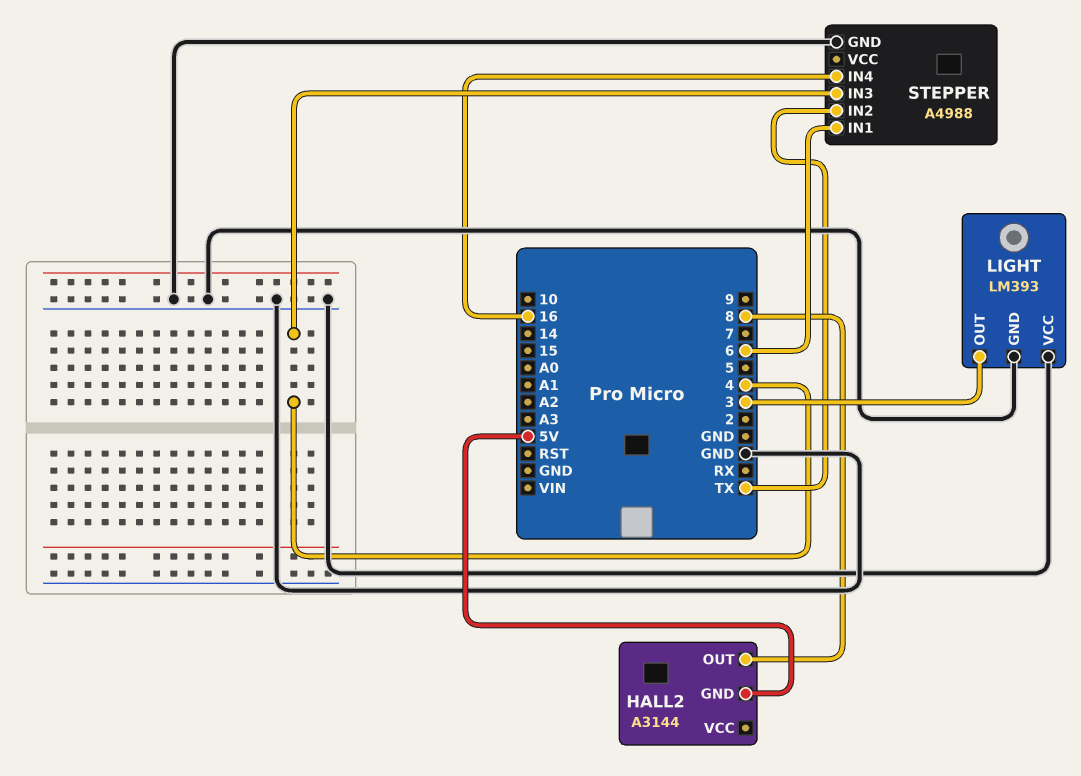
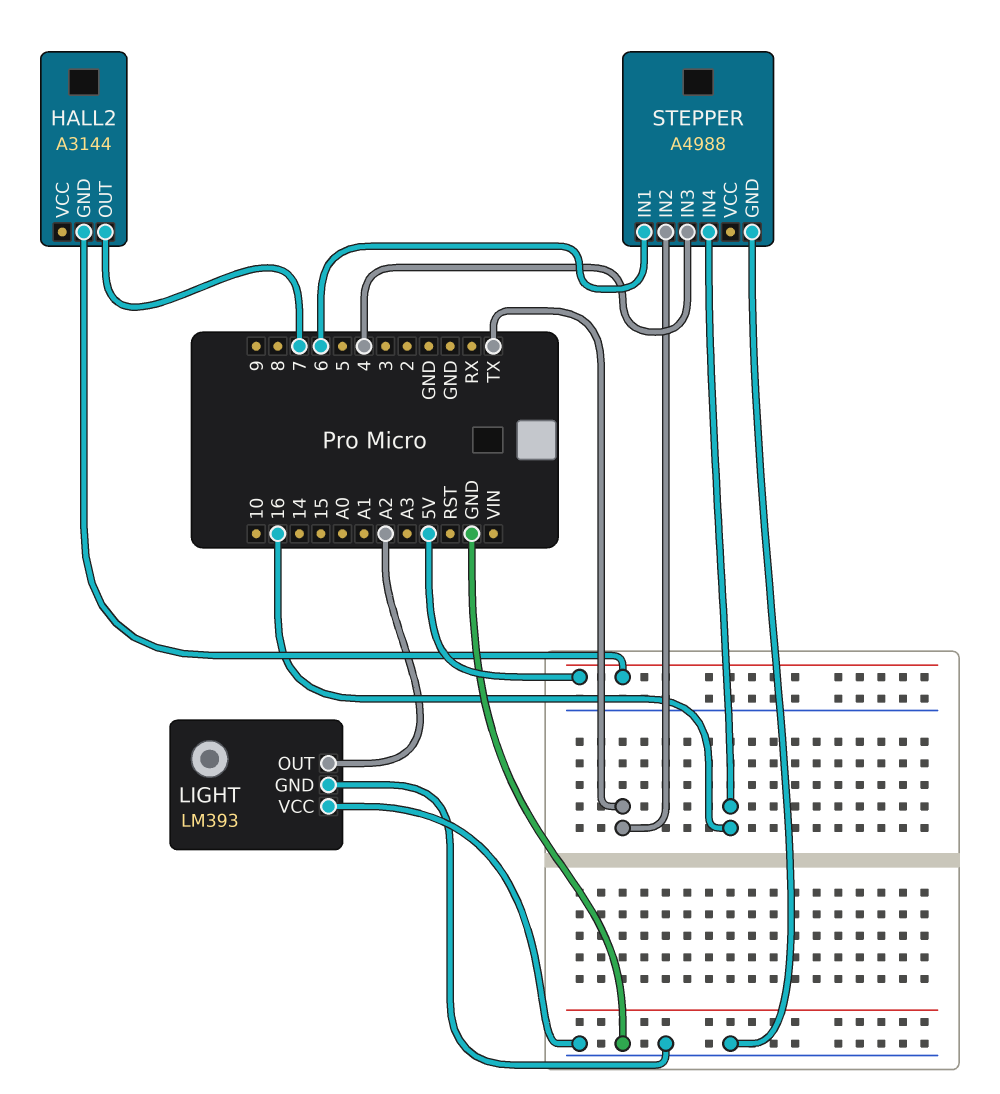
HALL2 pin OUT: 8 -> 7
LIGHT pin OUT: 3 -> A2

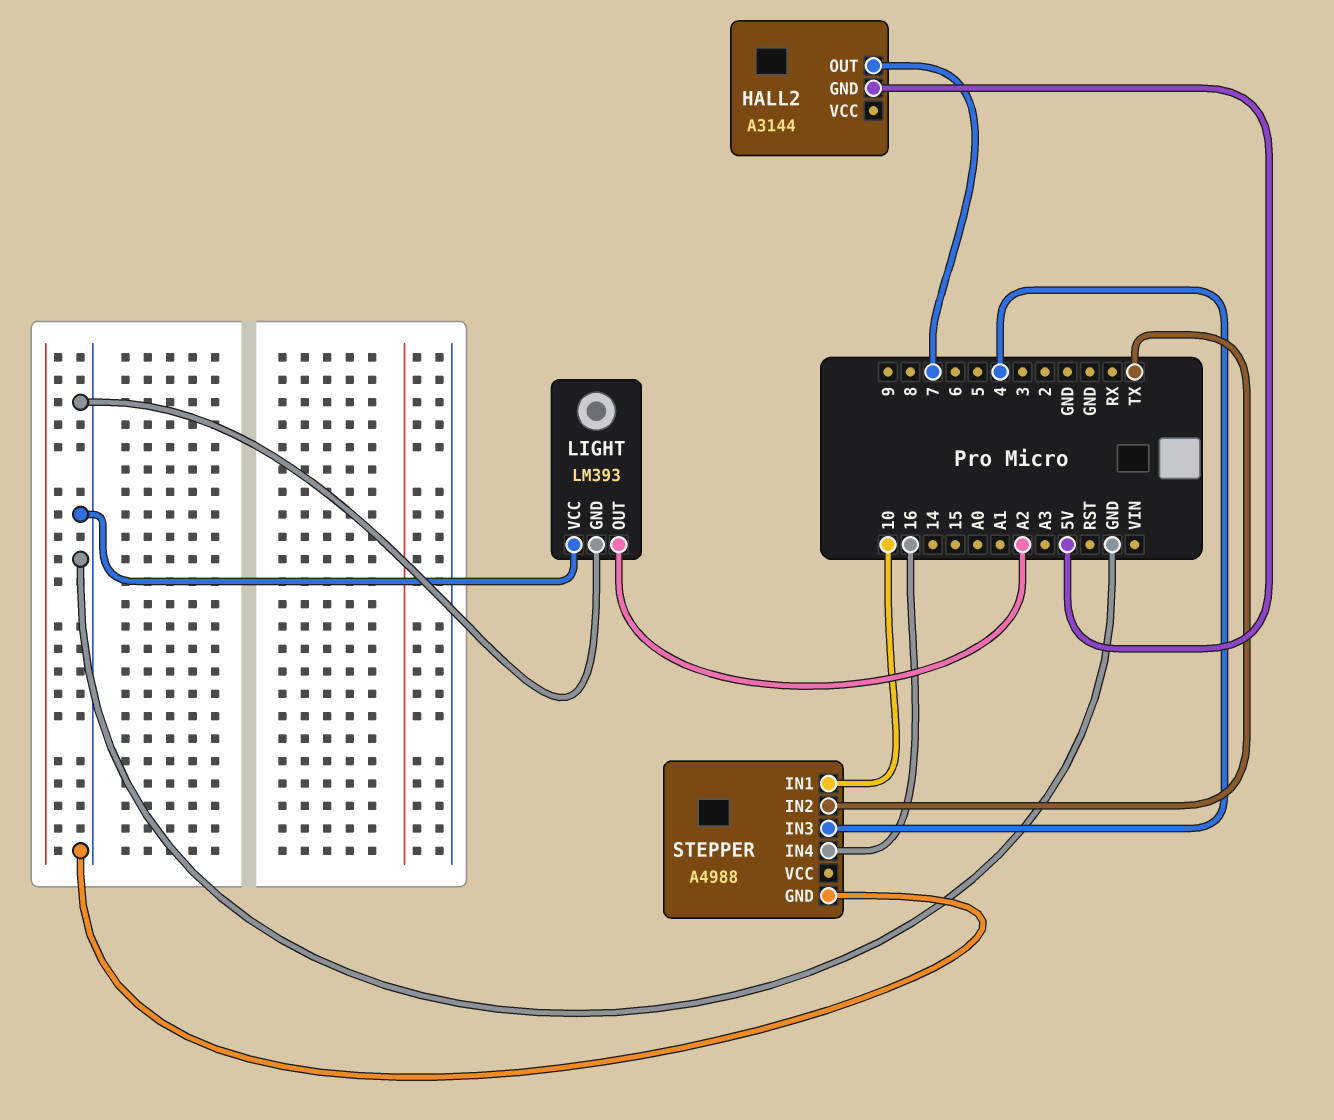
STEPPER pin IN1: 6 -> 10

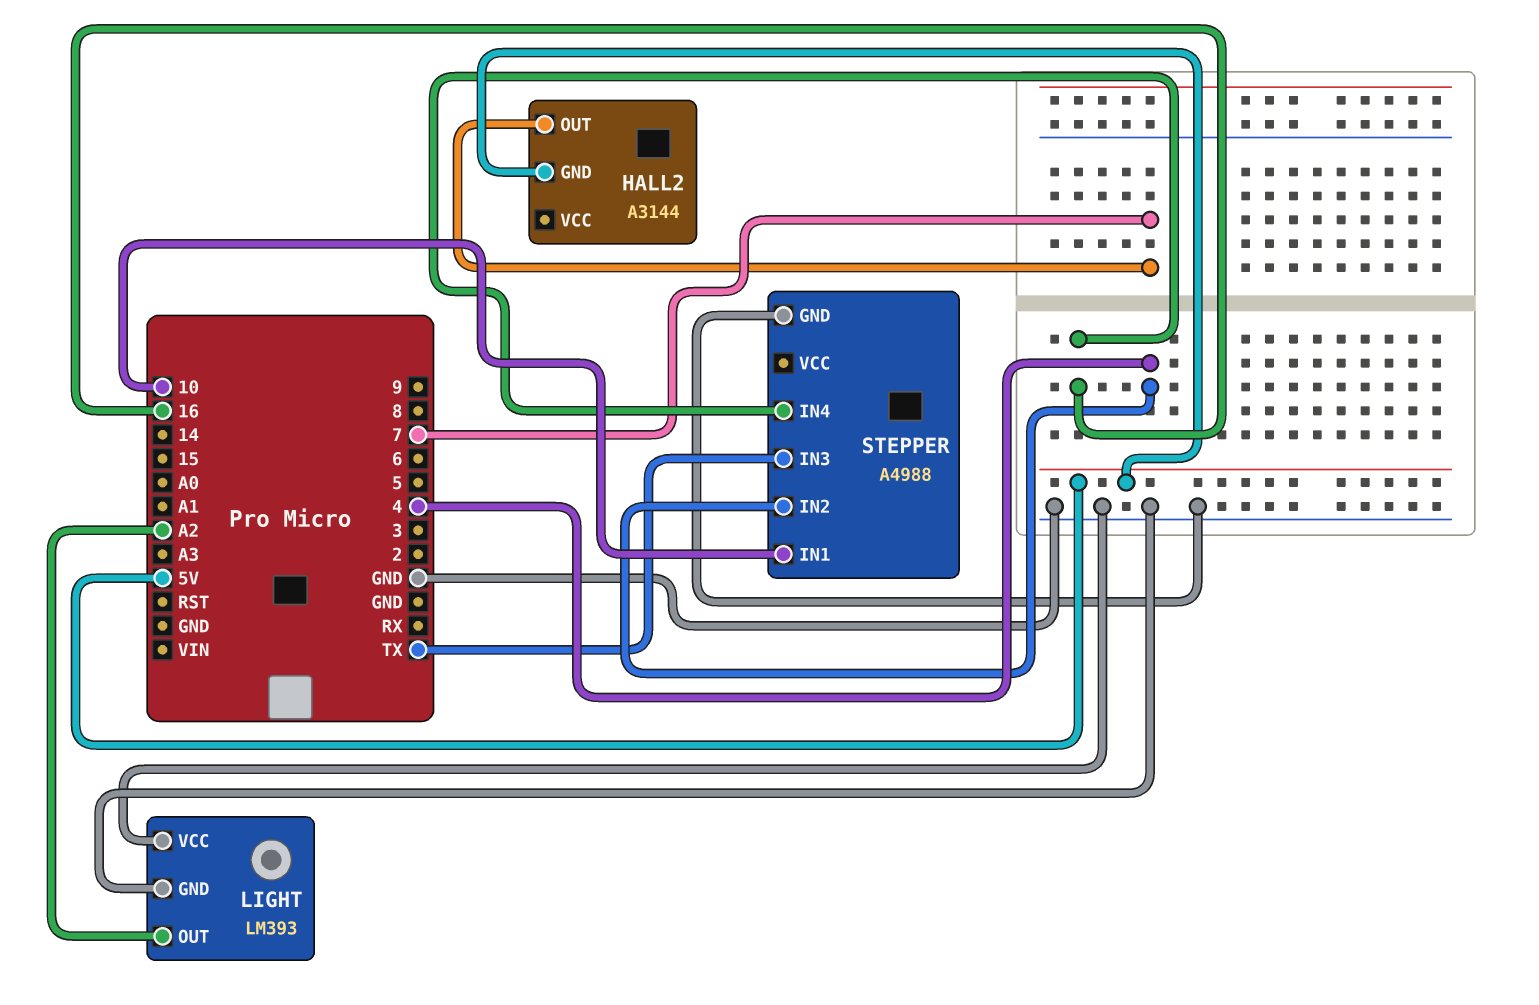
STEPPER pin IN2: TX -> 4
STEPPER pin IN3: 4 -> TX

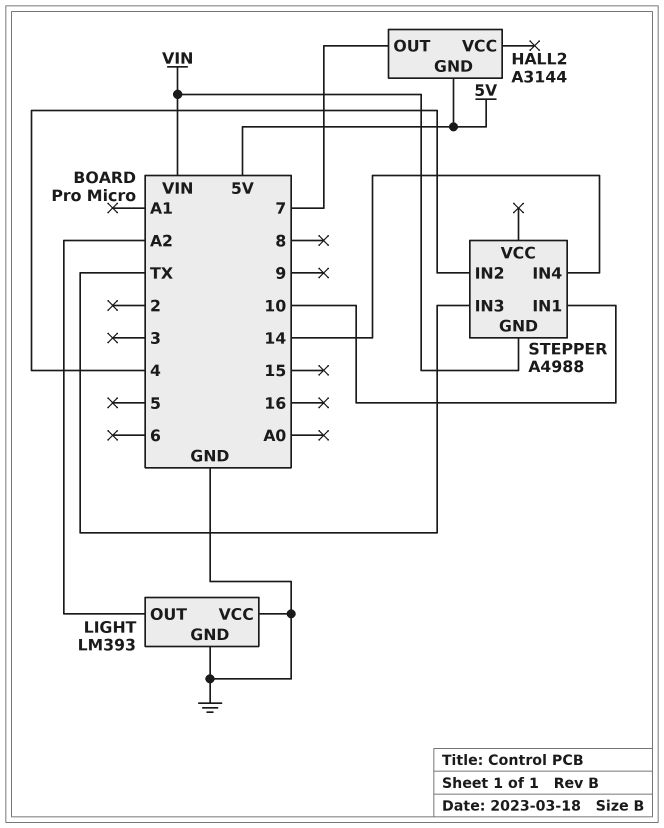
STEPPER pin GND: GND -> VIN
STEPPER pin IN4: 16 -> 14

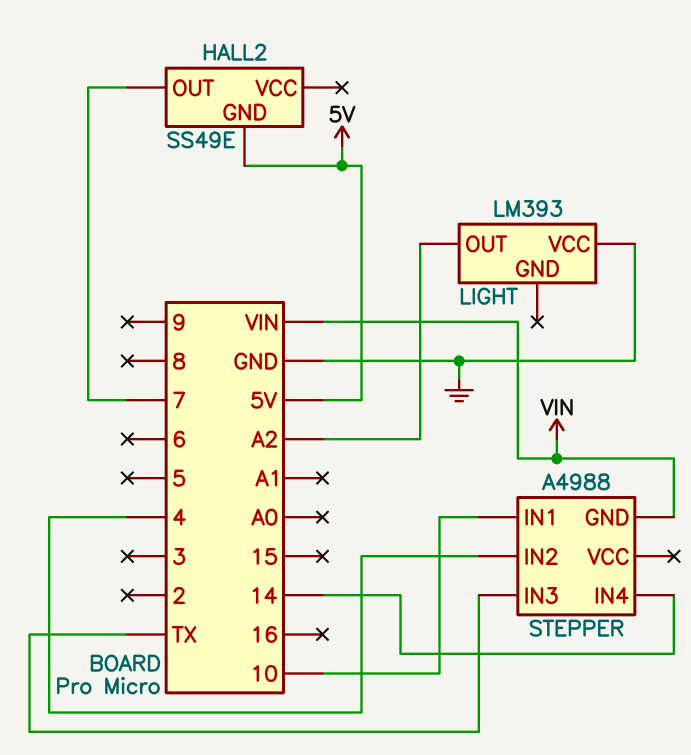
HALL2: A3144 -> SS49E
LIGHT pin GND: GND -> none

